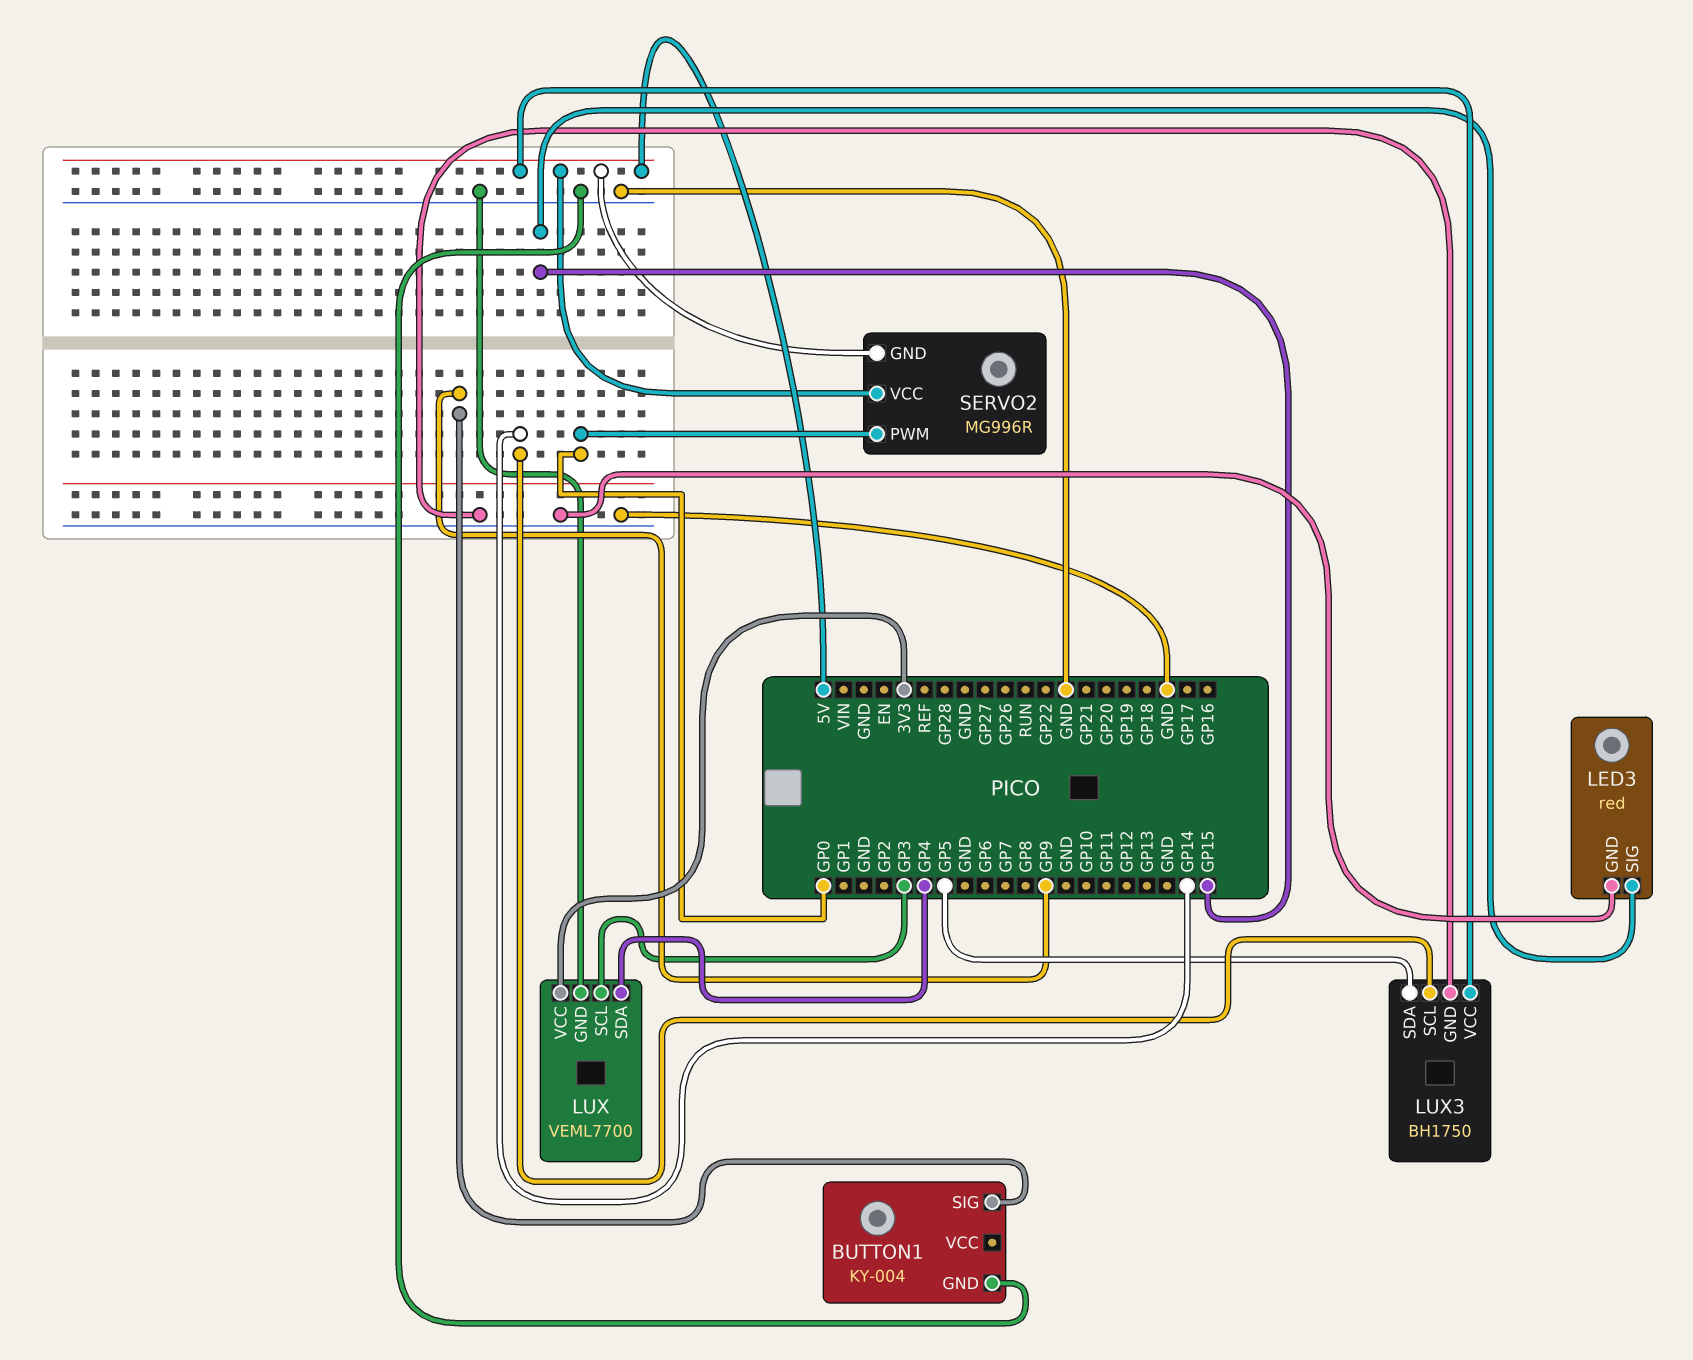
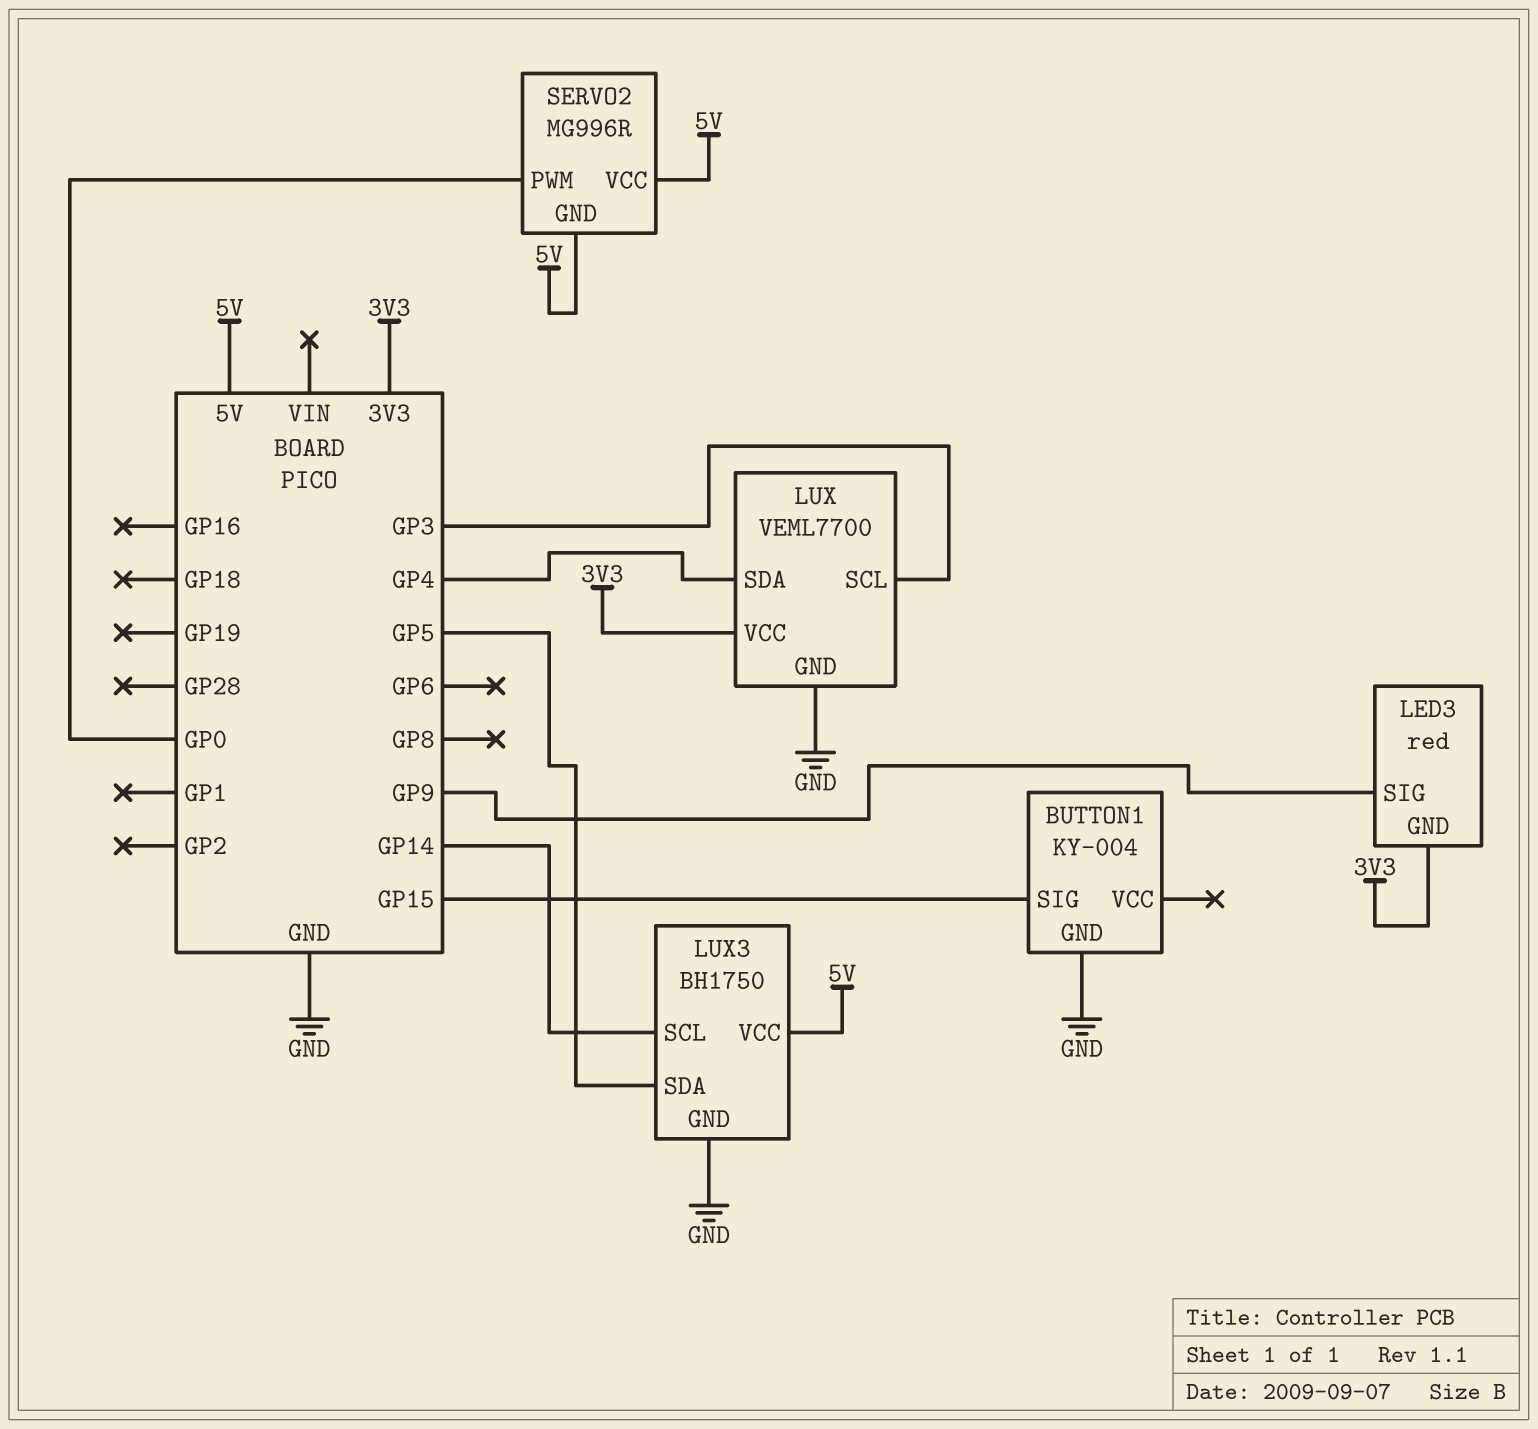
BUTTON1 pin SIG: GP9 -> GP15
LED3 pin GND: GND -> 3V3
LED3 pin SIG: GP15 -> GP9

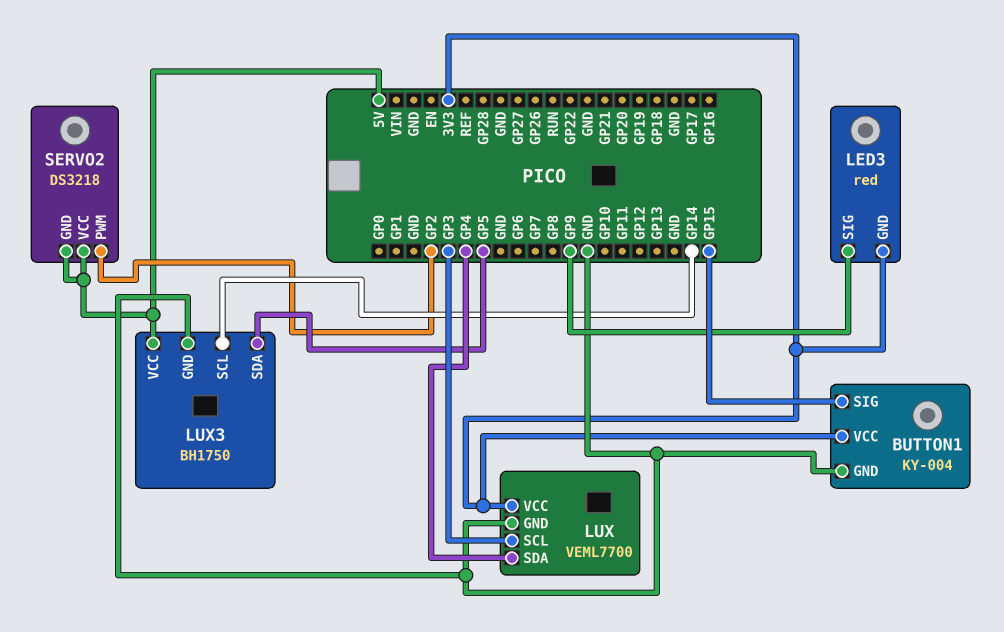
BUTTON1 pin VCC: none -> 3V3
SERVO2: MG996R -> DS3218
SERVO2 pin PWM: GP0 -> GP2

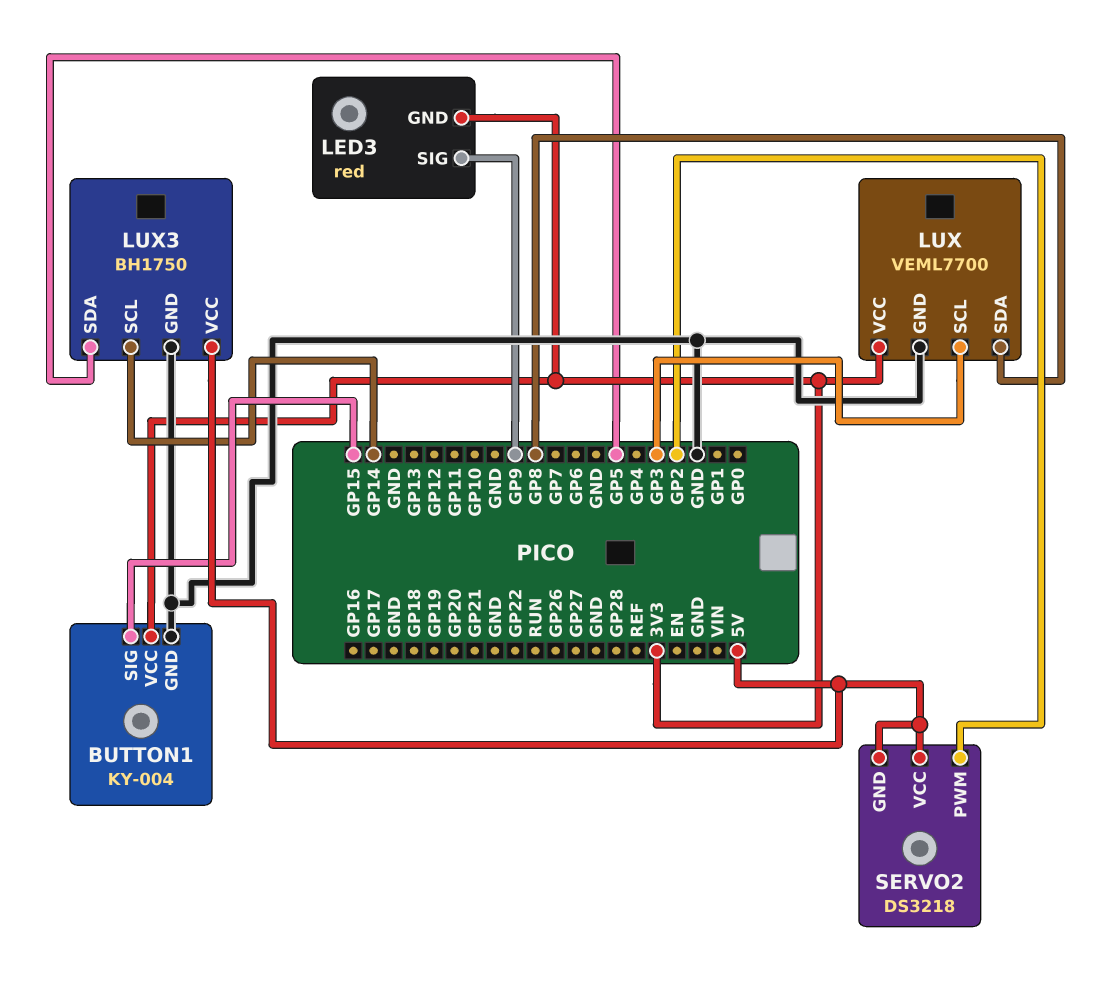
LUX pin SDA: GP4 -> GP8

